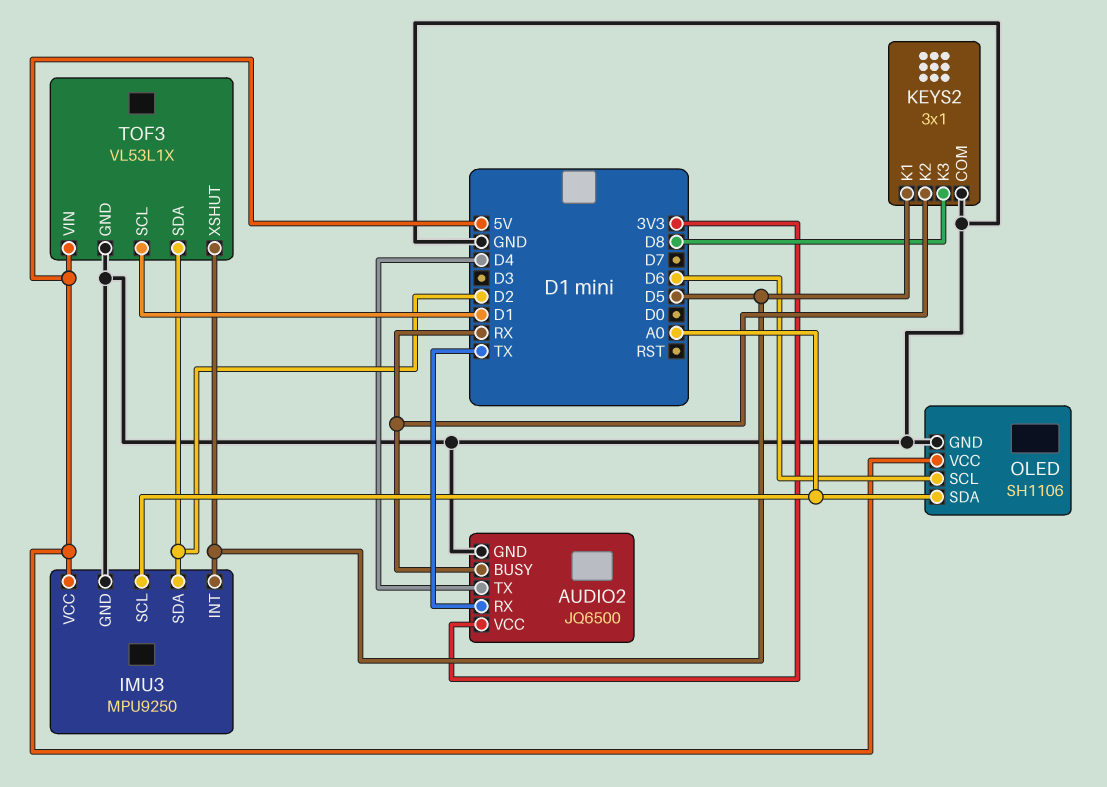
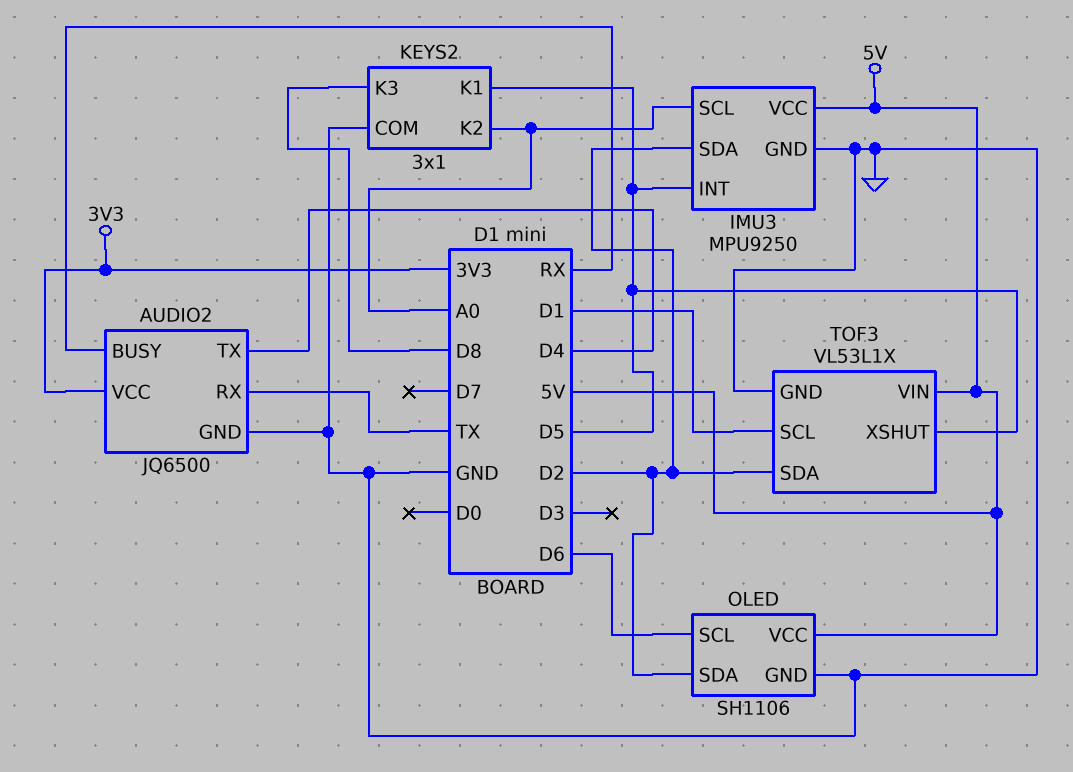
KEYS2 pin K2: RX -> A0
OLED pin SDA: A0 -> D2

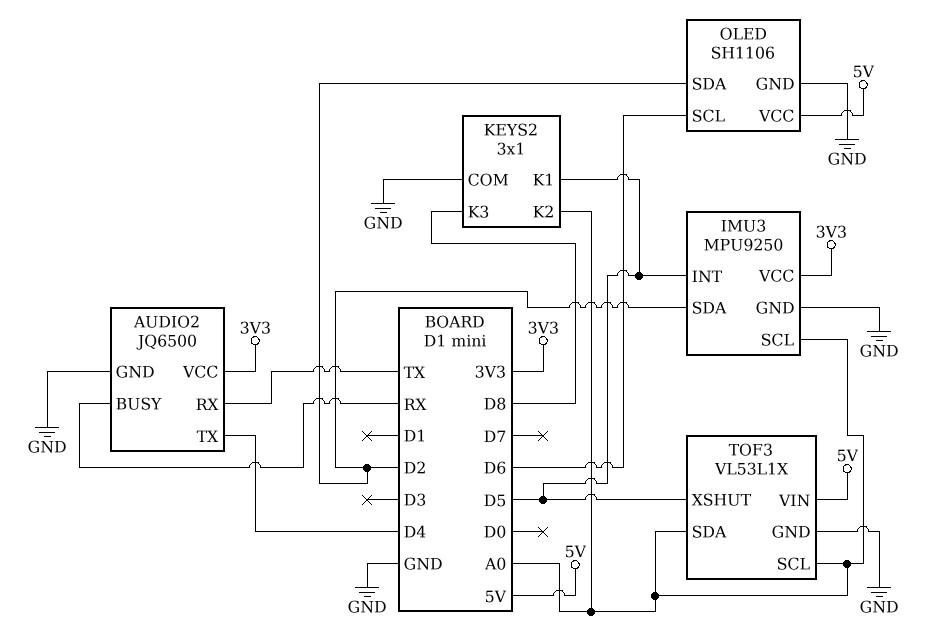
IMU3 pin VCC: 5V -> 3V3
TOF3 pin SCL: D1 -> A0
TOF3 pin SDA: D2 -> A0

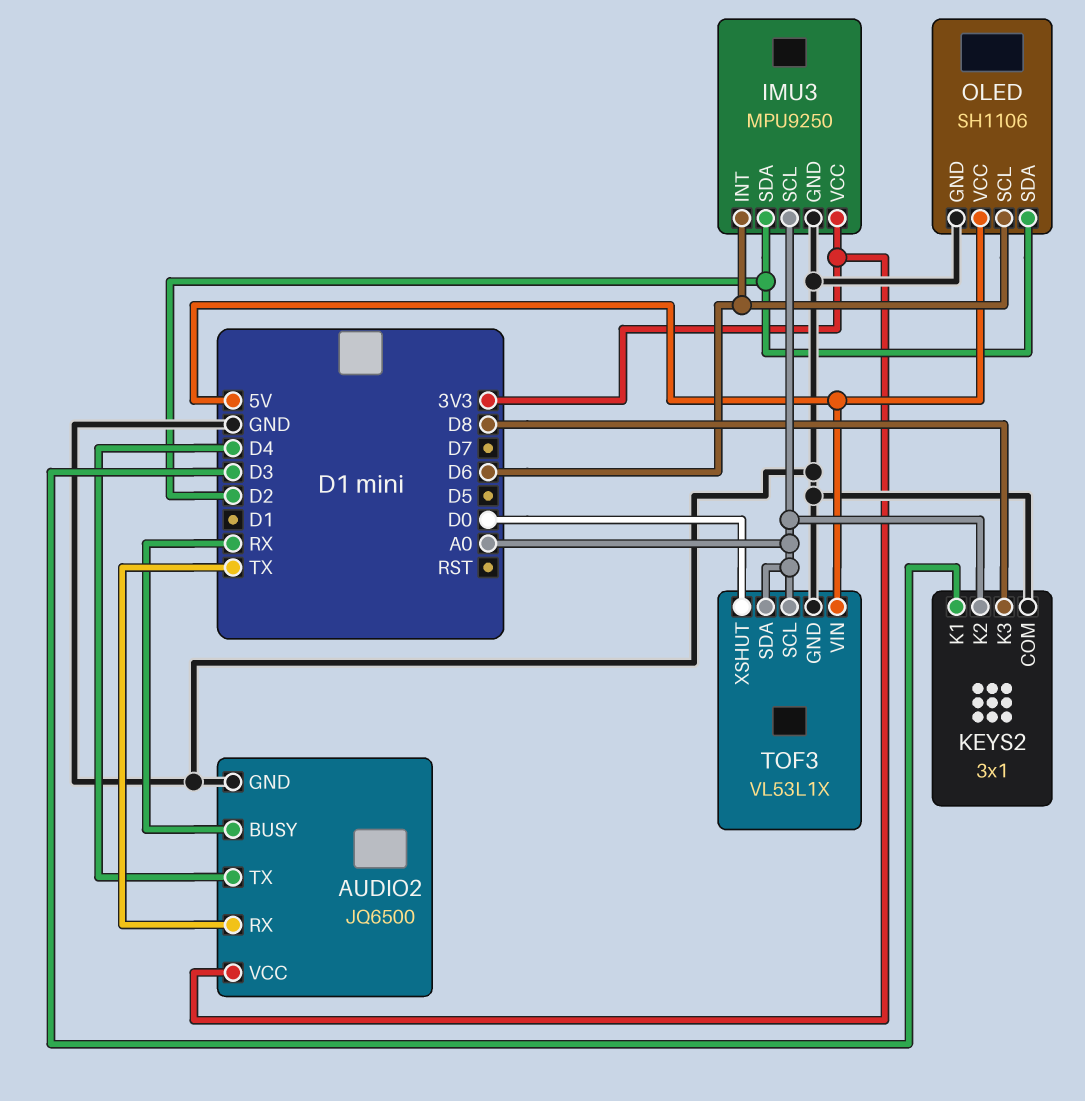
IMU3 pin INT: D5 -> D6
KEYS2 pin K1: D5 -> D3
TOF3 pin XSHUT: D5 -> D0

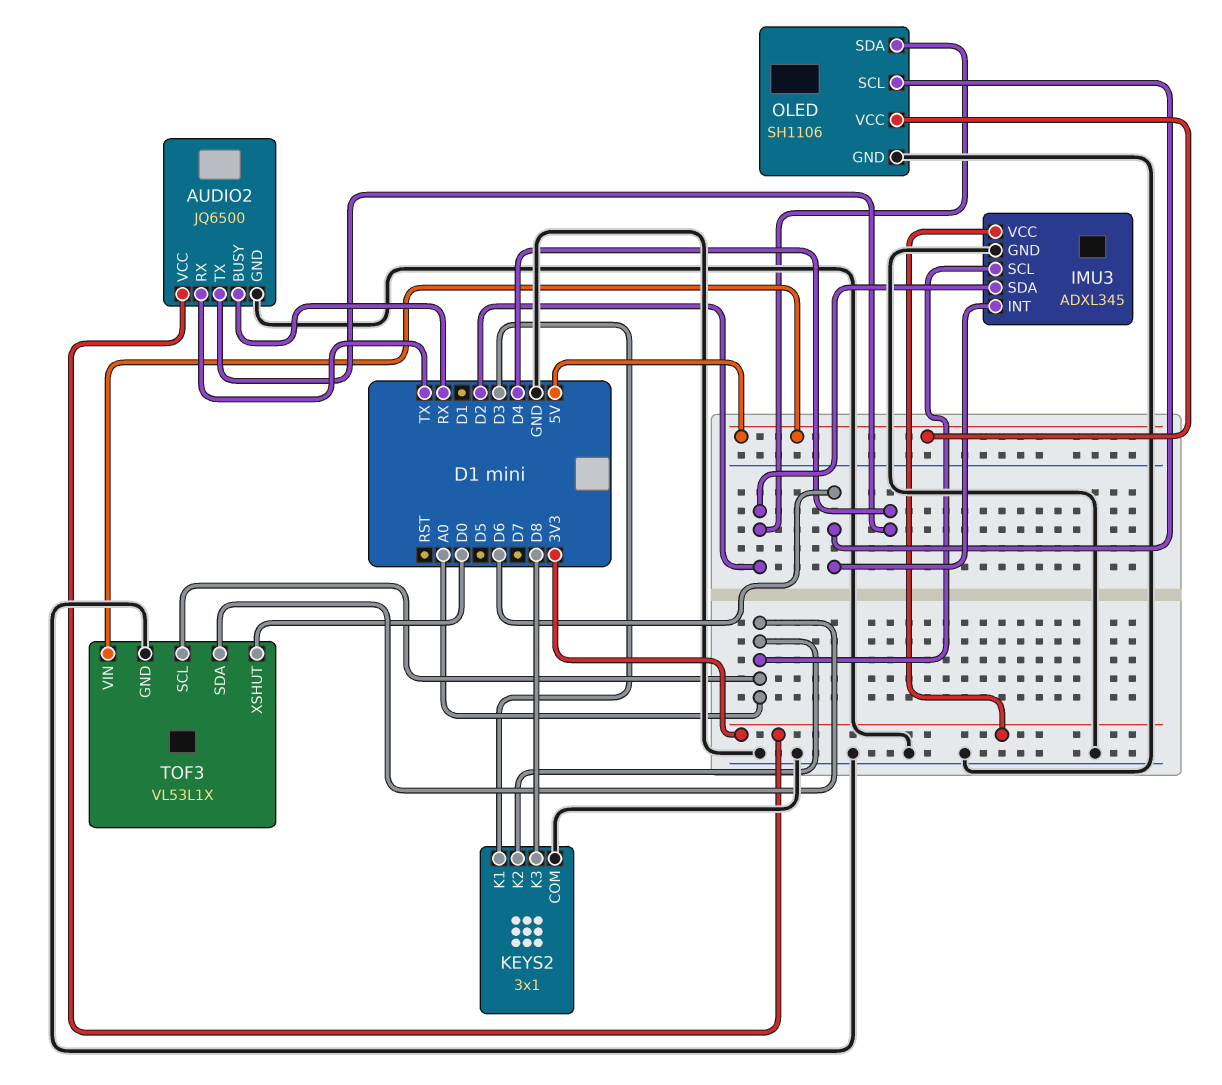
IMU3: MPU9250 -> ADXL345

